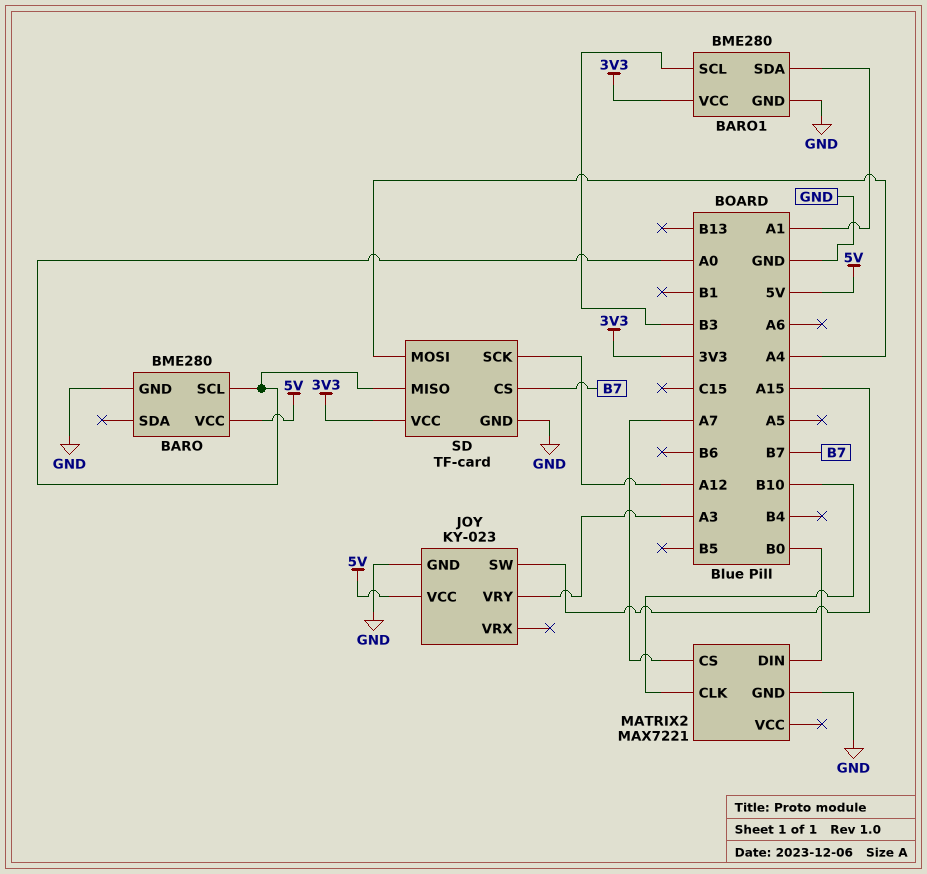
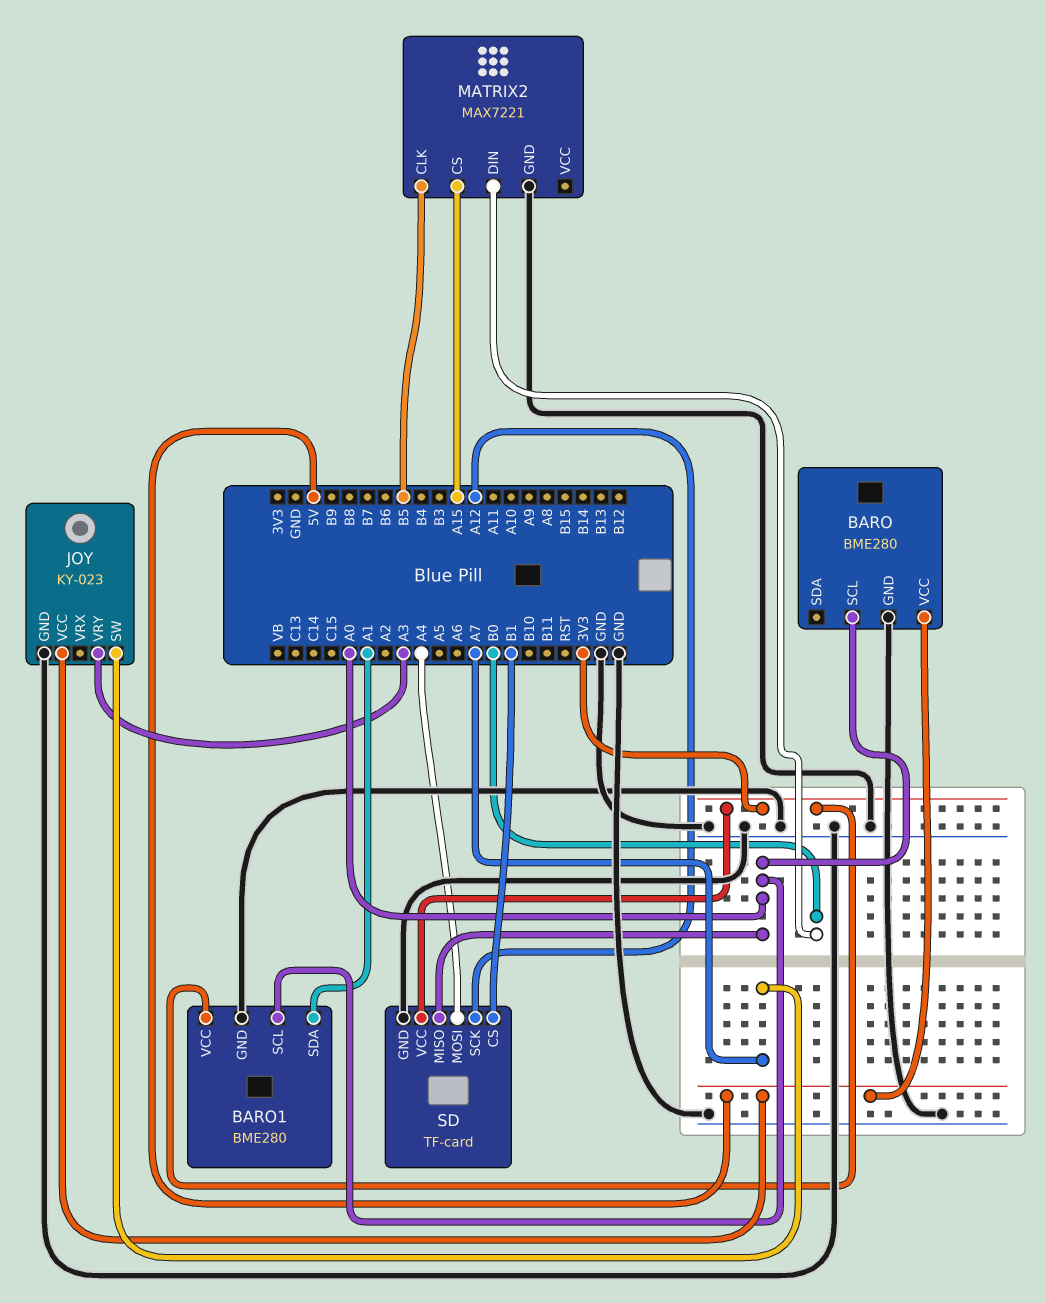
BARO1 pin SCL: B3 -> A0
JOY pin SW: A15 -> A7
MATRIX2 pin CLK: B10 -> B5
MATRIX2 pin CS: A7 -> A15
SD pin CS: B7 -> B1

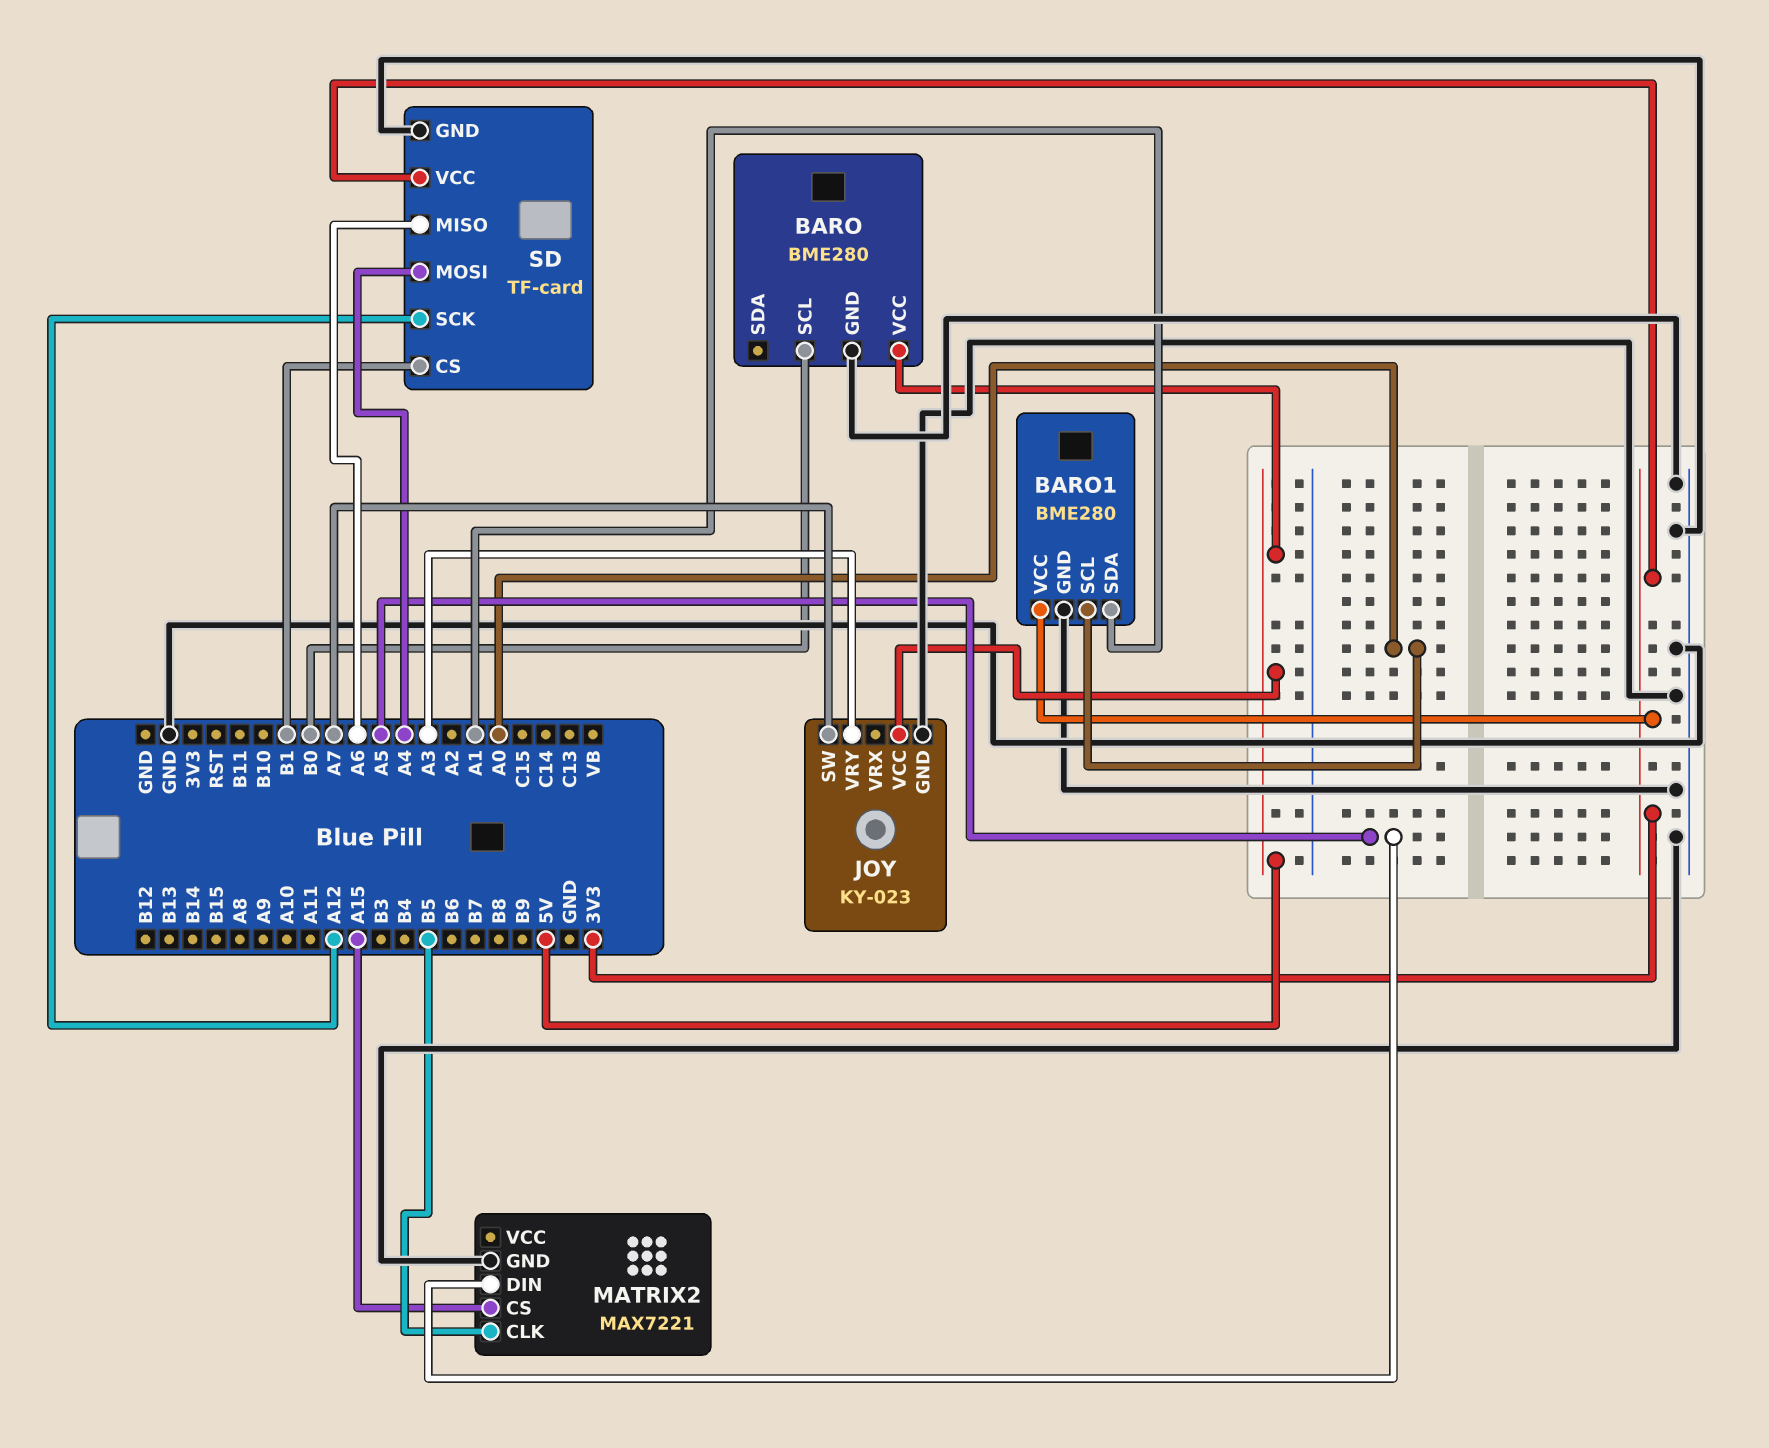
BARO pin SCL: A0 -> B0
MATRIX2 pin DIN: B0 -> A5
SD pin MISO: A0 -> A6

